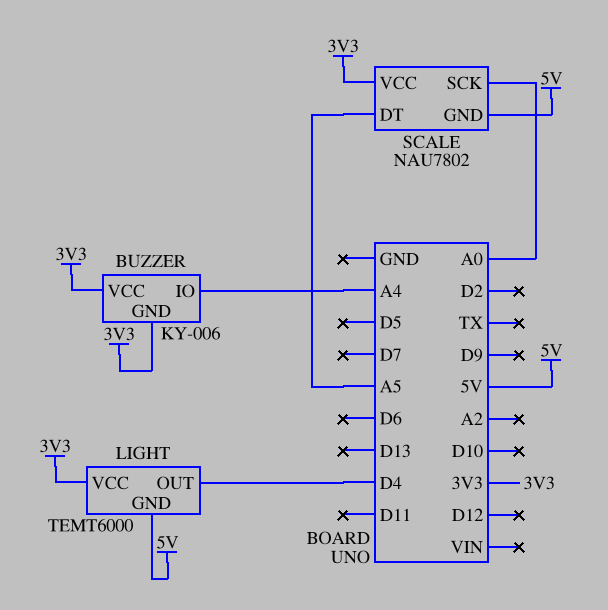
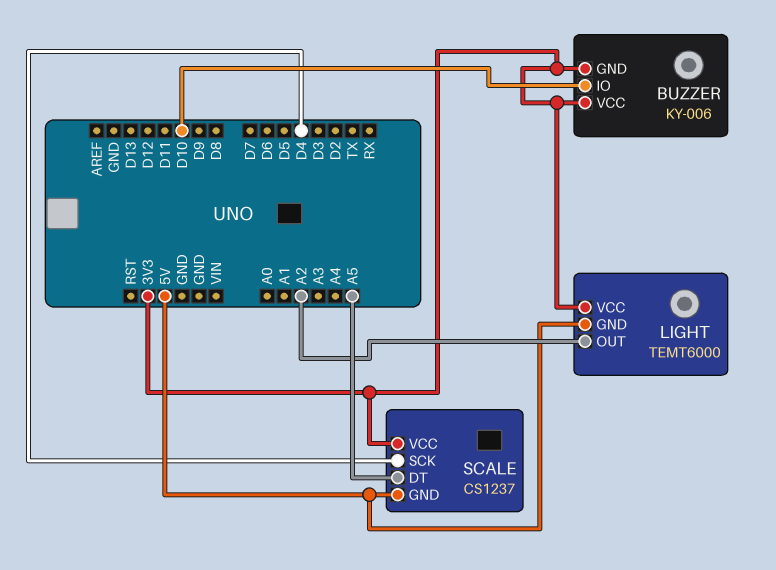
BUZZER pin IO: A4 -> D10
LIGHT pin OUT: D4 -> A2
SCALE: NAU7802 -> CS1237
SCALE pin SCK: A0 -> D4

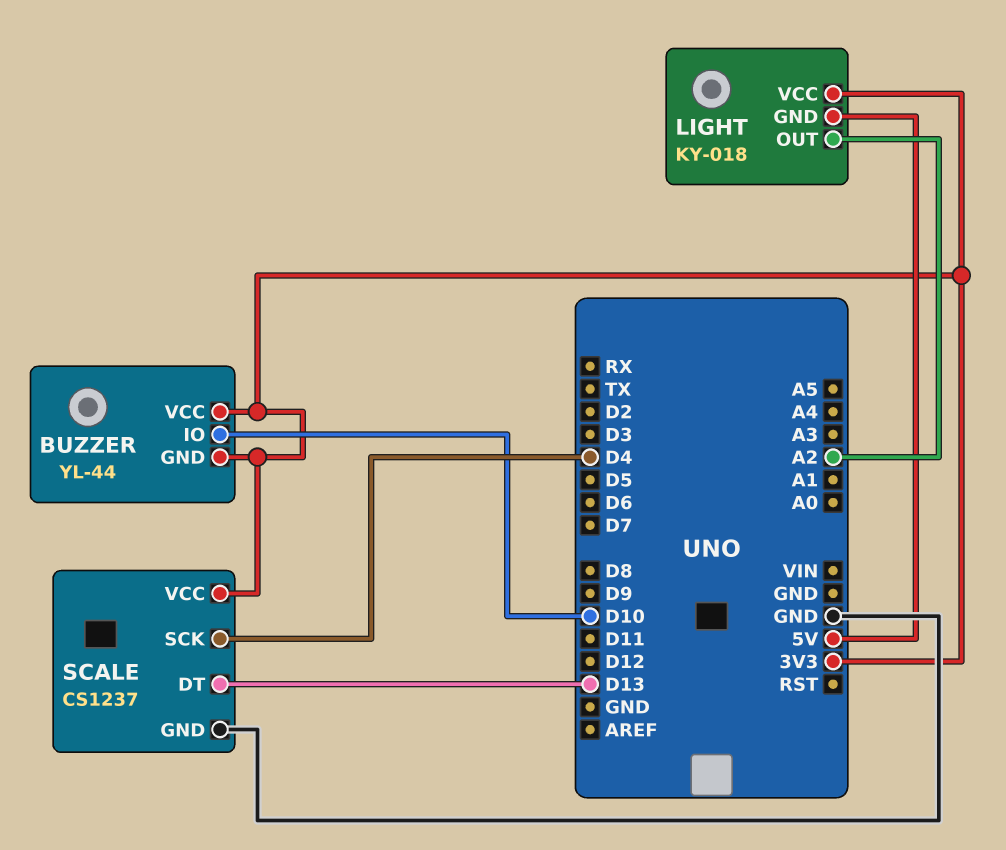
BUZZER: KY-006 -> YL-44
LIGHT: TEMT6000 -> KY-018
SCALE pin DT: A5 -> D13
SCALE pin GND: 5V -> GND

